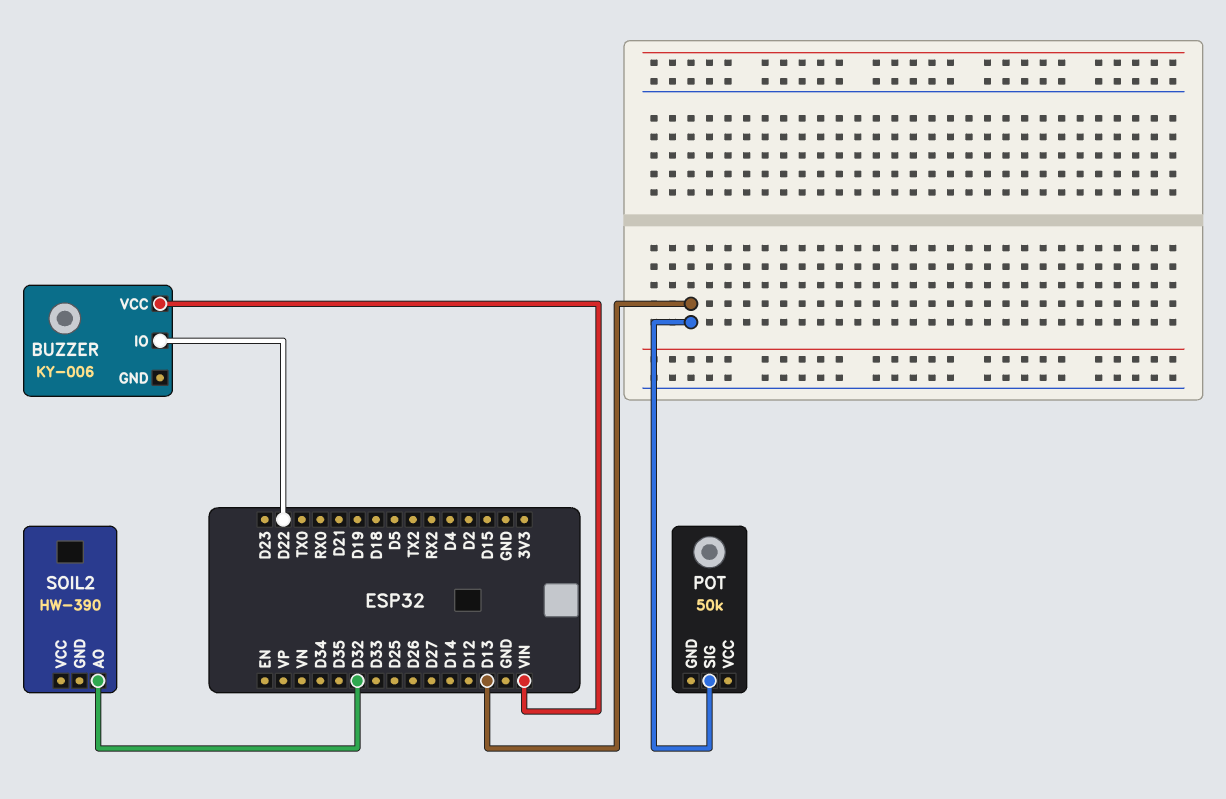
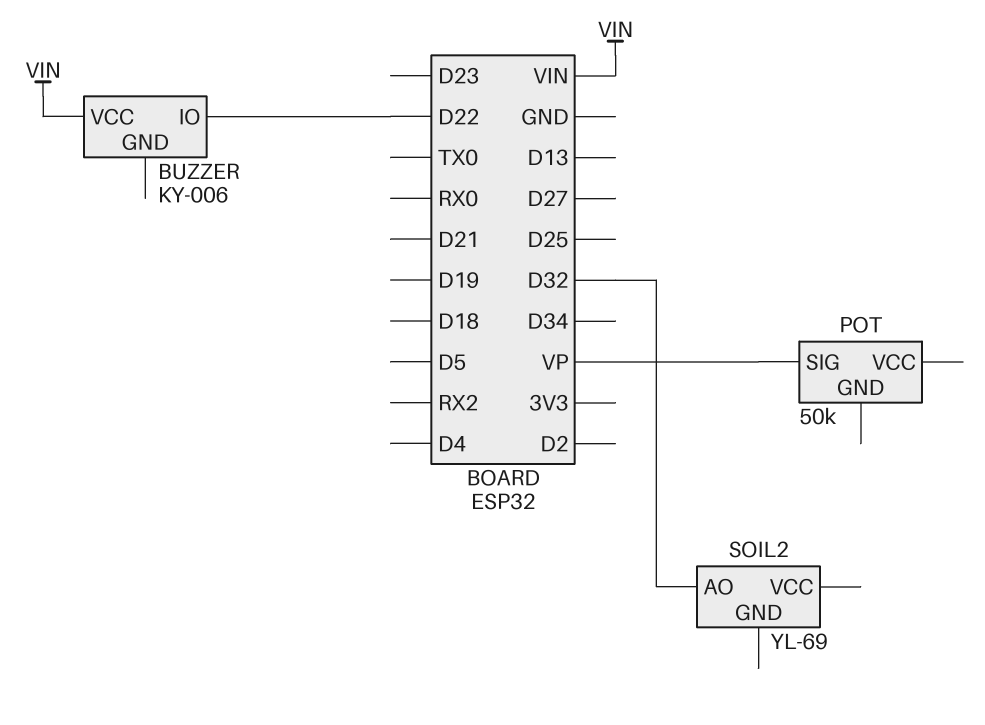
POT pin SIG: D13 -> VP
SOIL2: HW-390 -> YL-69

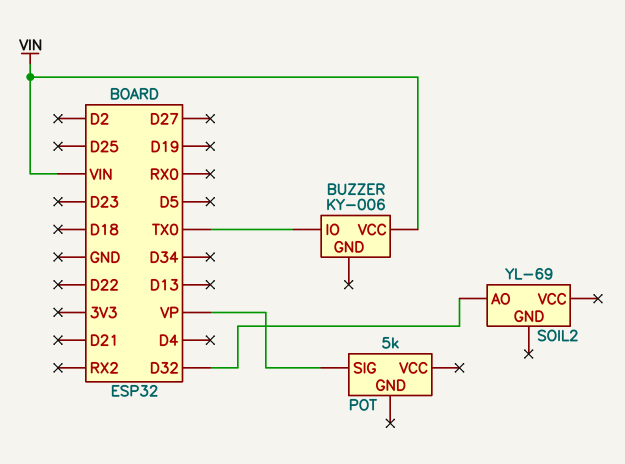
BUZZER pin IO: D22 -> TX0
POT: 50k -> 5k

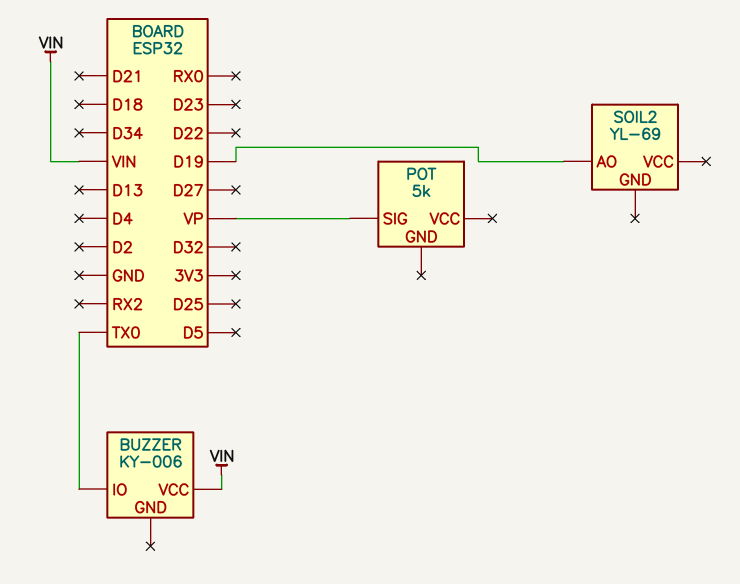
SOIL2 pin AO: D32 -> D19

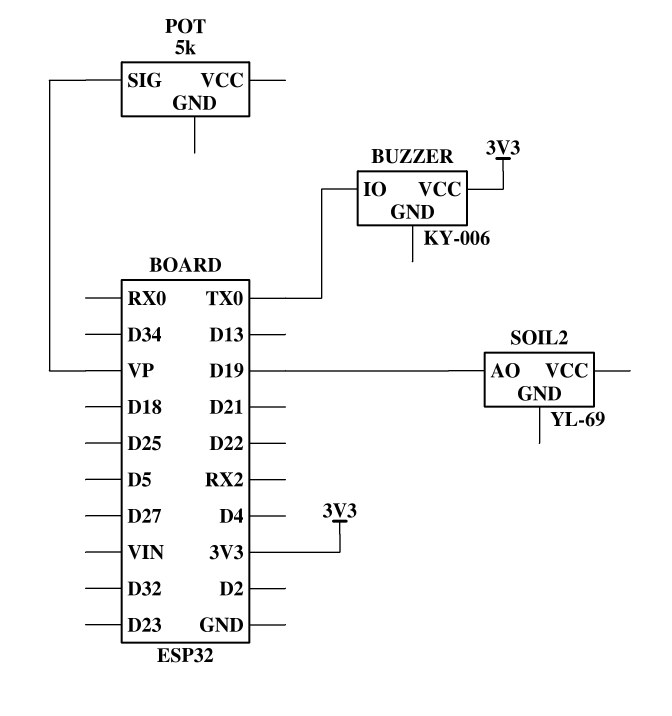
BUZZER pin VCC: VIN -> 3V3

